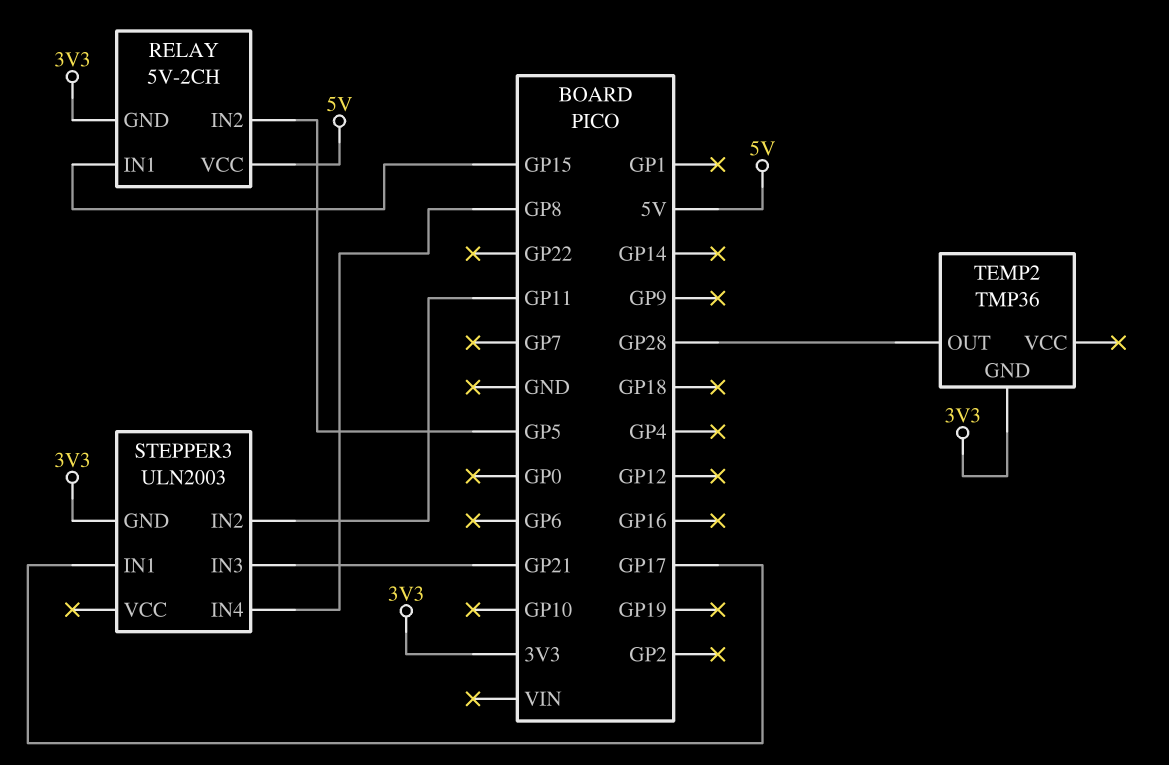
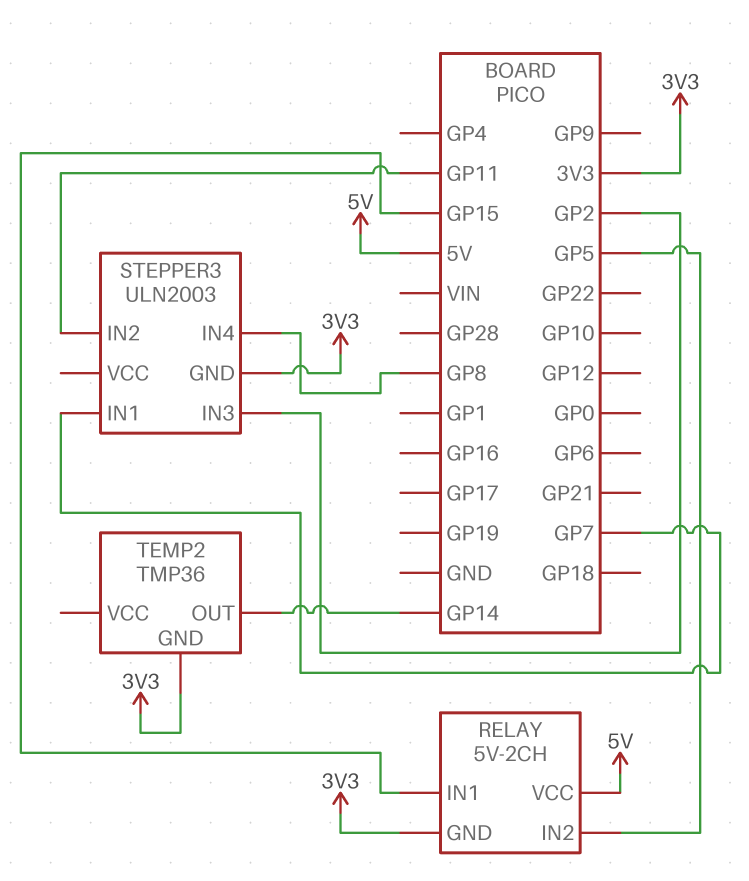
STEPPER3 pin IN1: GP17 -> GP7
STEPPER3 pin IN3: GP21 -> GP2
TEMP2 pin OUT: GP28 -> GP14

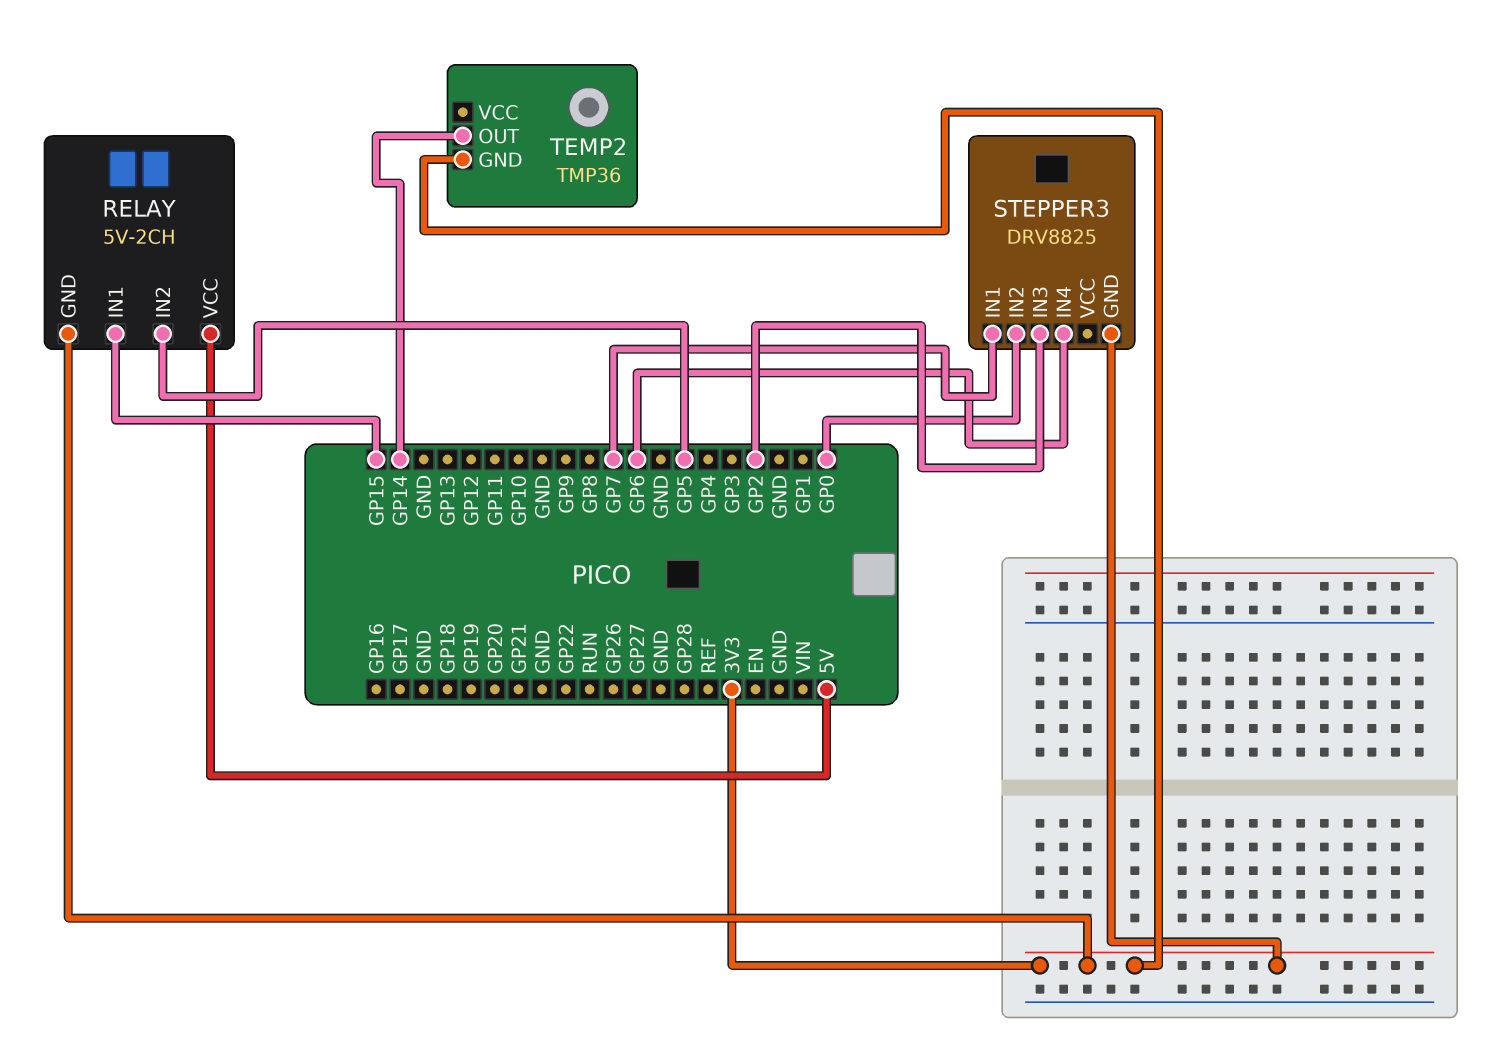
STEPPER3: ULN2003 -> DRV8825
STEPPER3 pin IN2: GP11 -> GP0
STEPPER3 pin IN4: GP8 -> GP6

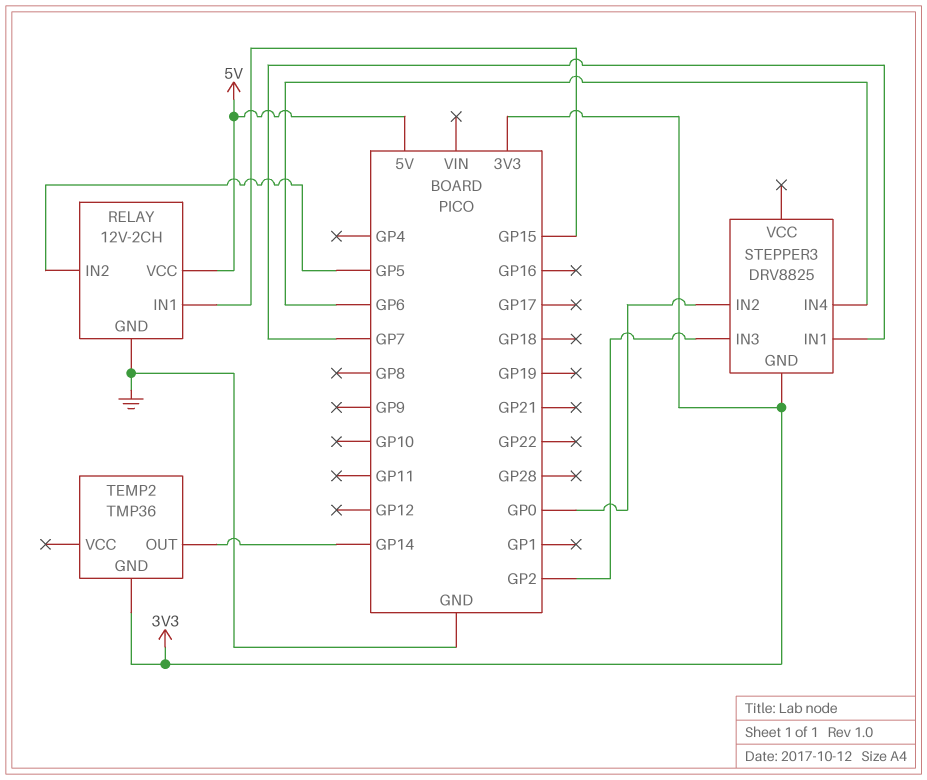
RELAY: 5V-2CH -> 12V-2CH
RELAY pin GND: 3V3 -> GND

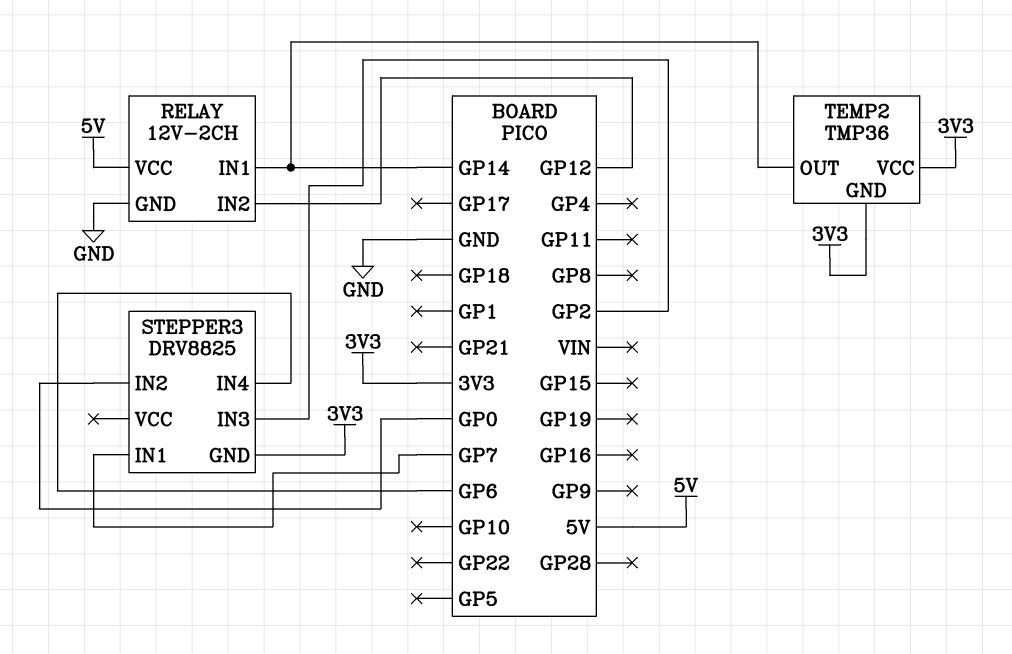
RELAY pin IN1: GP15 -> GP14
RELAY pin IN2: GP5 -> GP12
TEMP2 pin VCC: none -> 3V3

